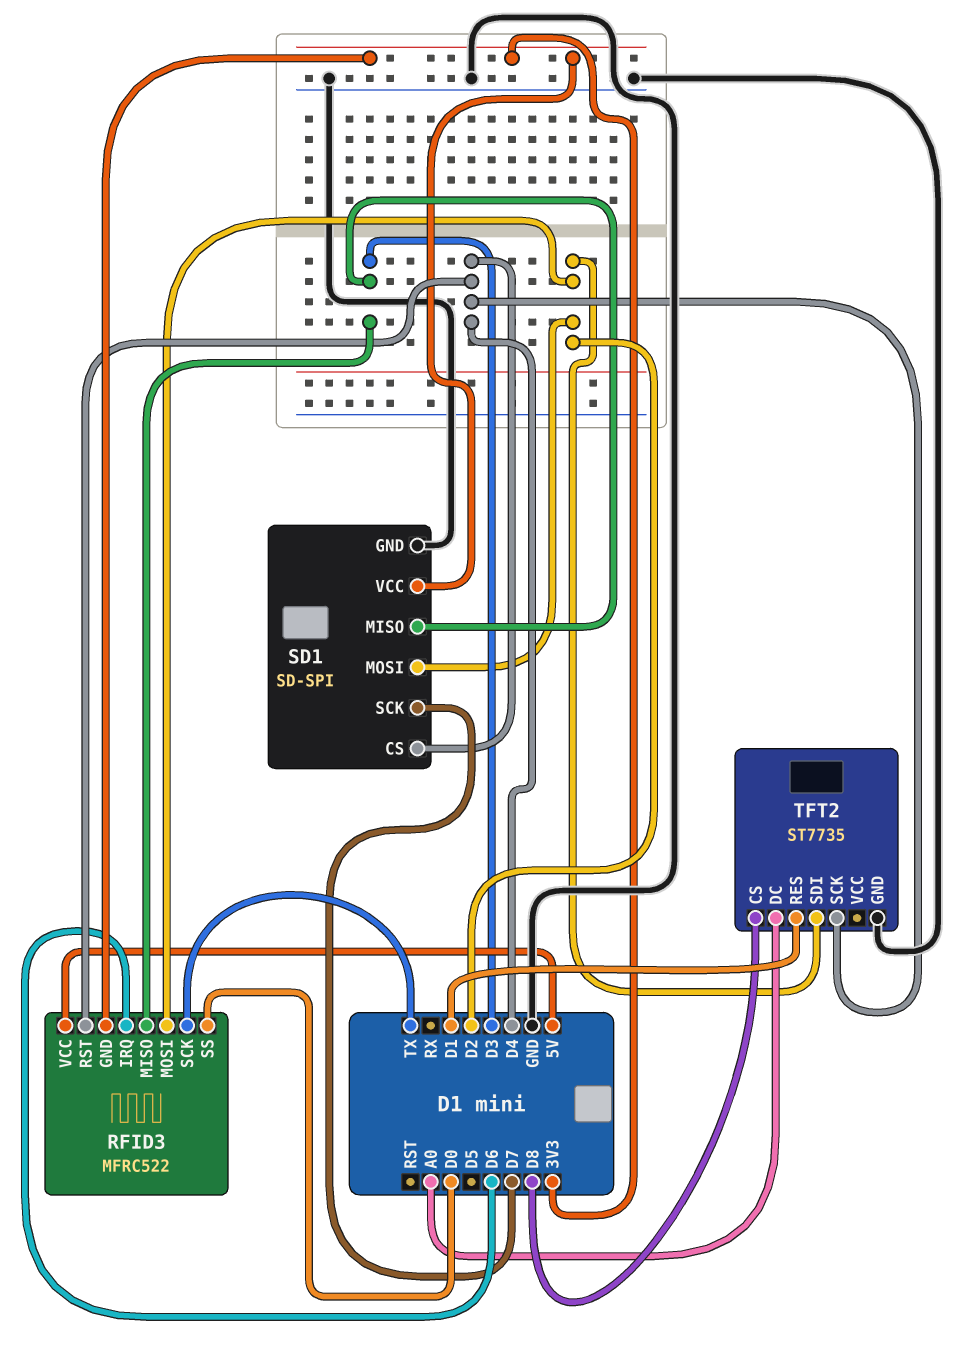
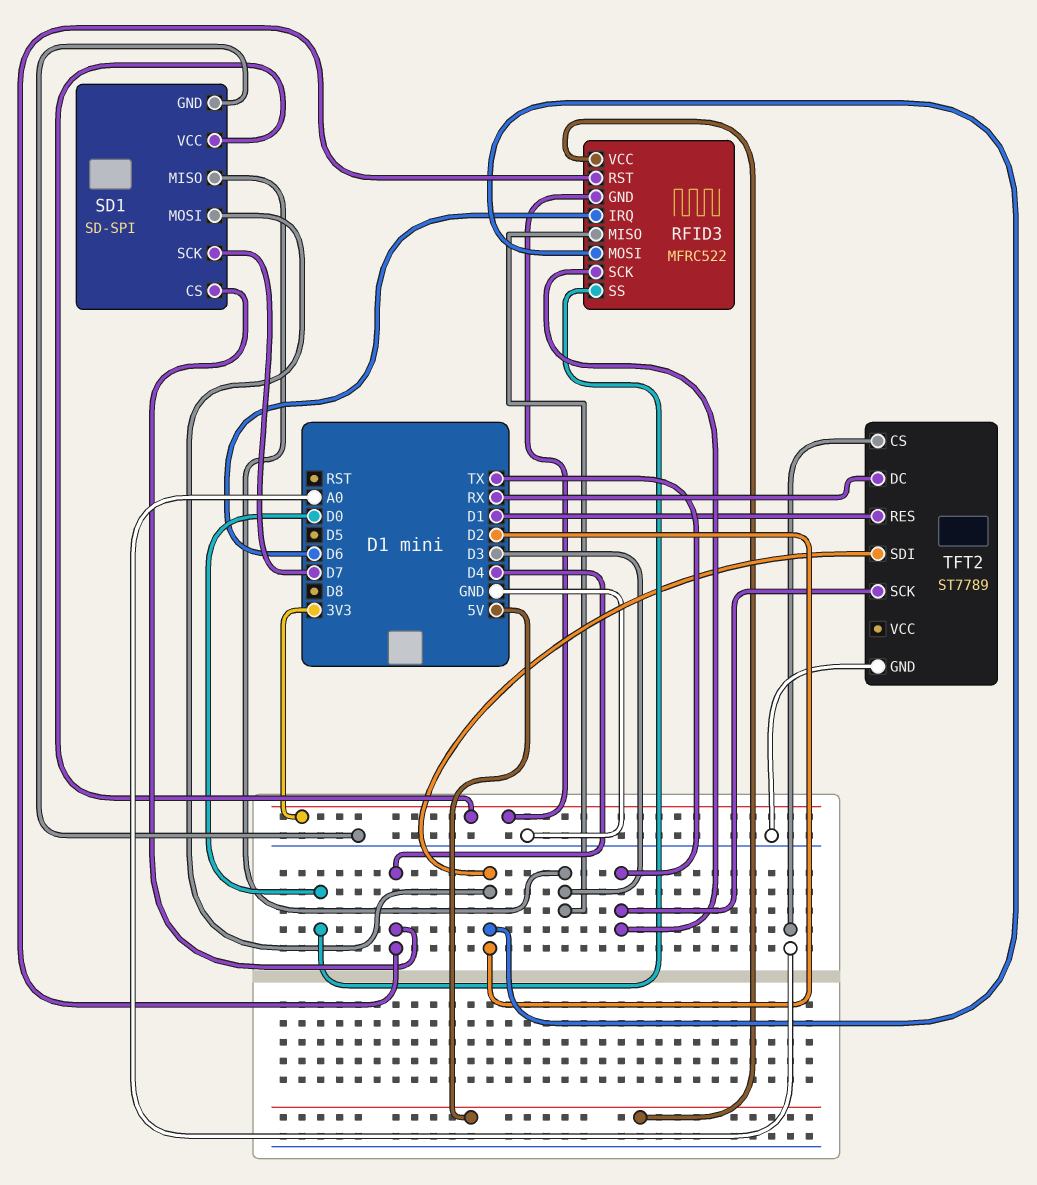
TFT2: ST7735 -> ST7789
TFT2 pin CS: D8 -> A0
TFT2 pin DC: A0 -> RX
TFT2 pin SCK: D4 -> TX

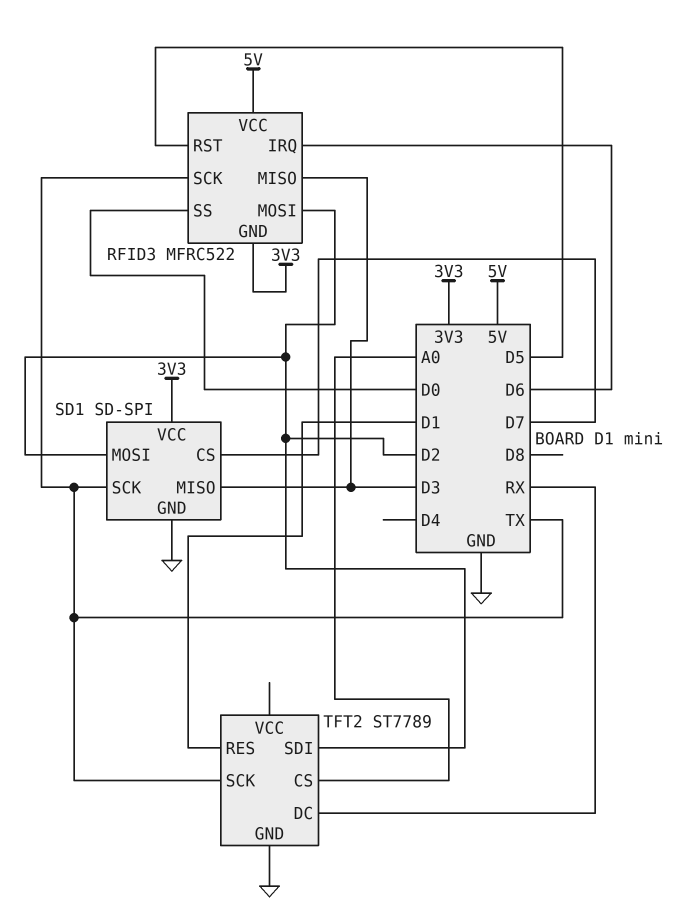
RFID3 pin RST: D4 -> D5
SD1 pin CS: D4 -> D7
SD1 pin SCK: D7 -> TX

